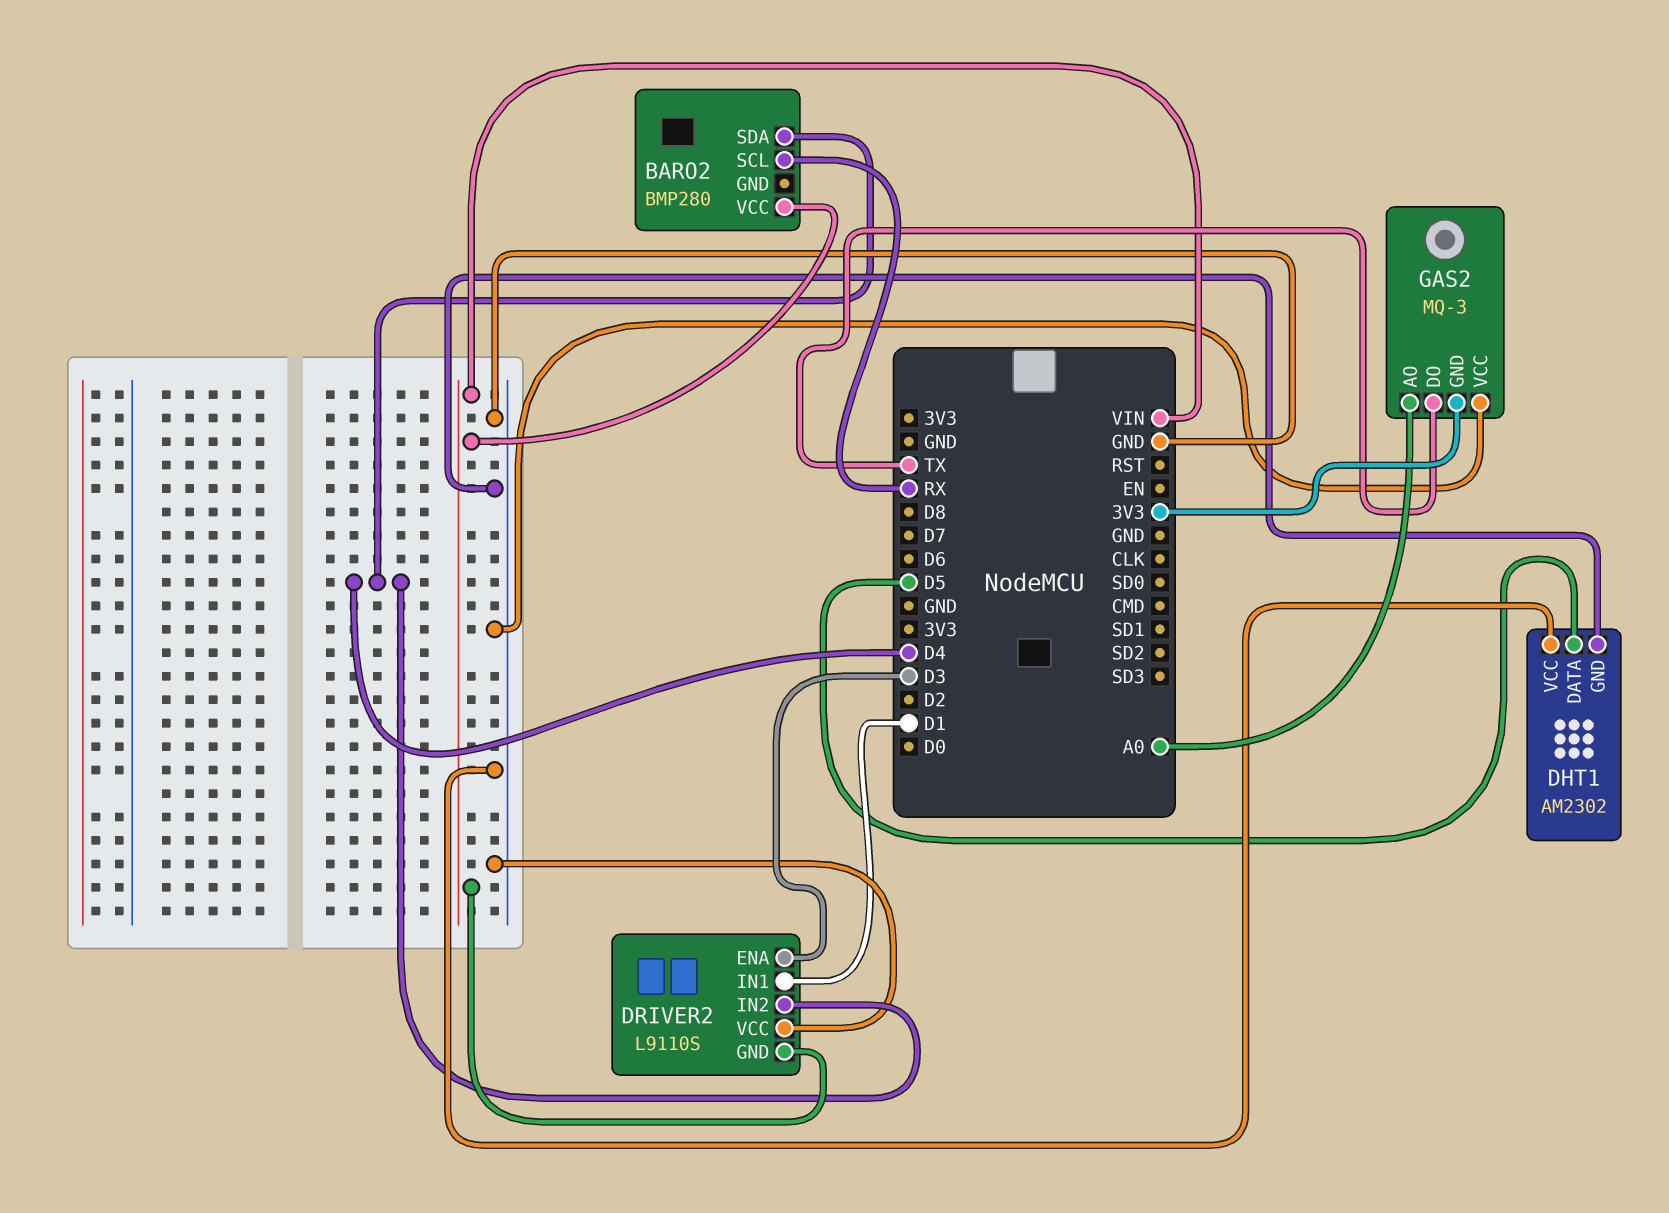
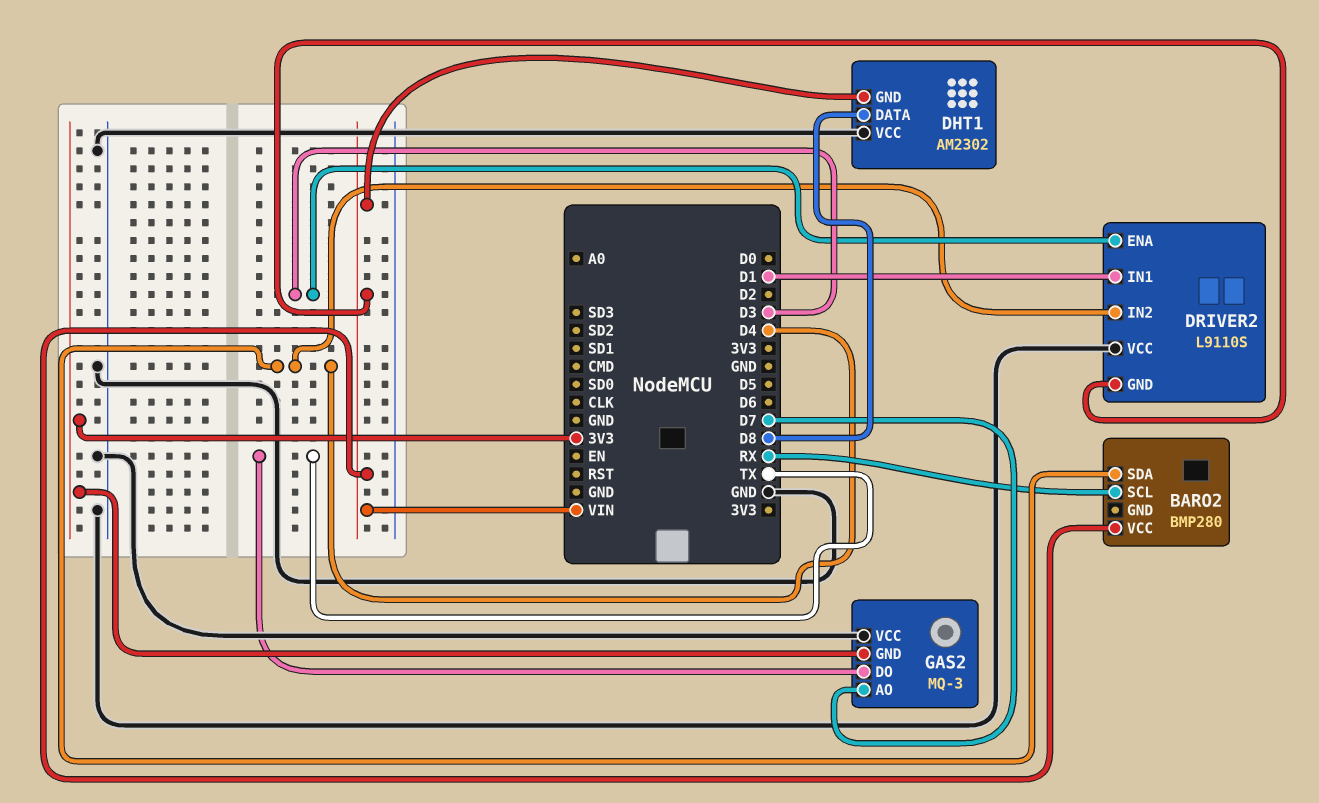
DHT1 pin DATA: D5 -> D8
DHT1 pin GND: GND -> VIN
GAS2 pin AO: A0 -> D7

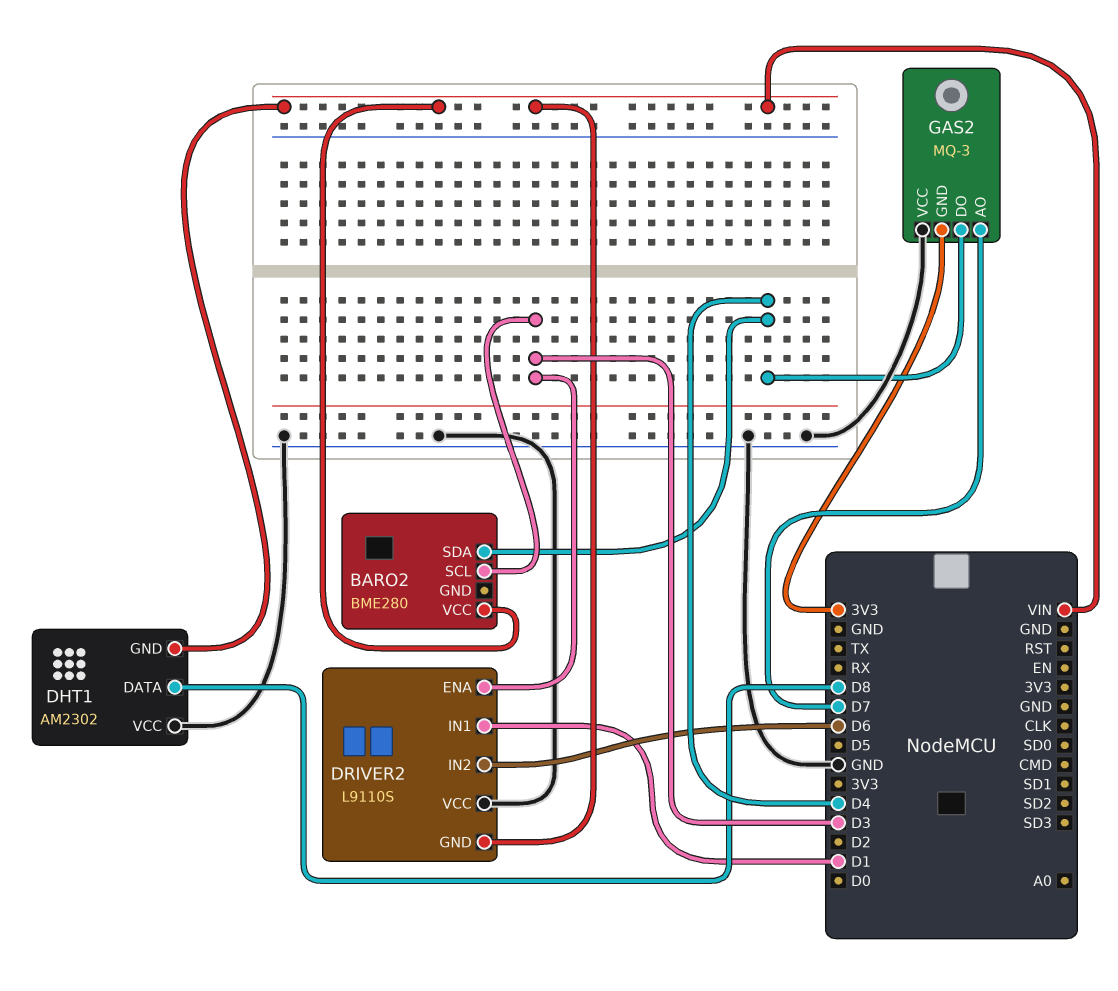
BARO2: BMP280 -> BME280
BARO2 pin SCL: RX -> D3
DRIVER2 pin IN2: D4 -> D6
GAS2 pin DO: TX -> D4

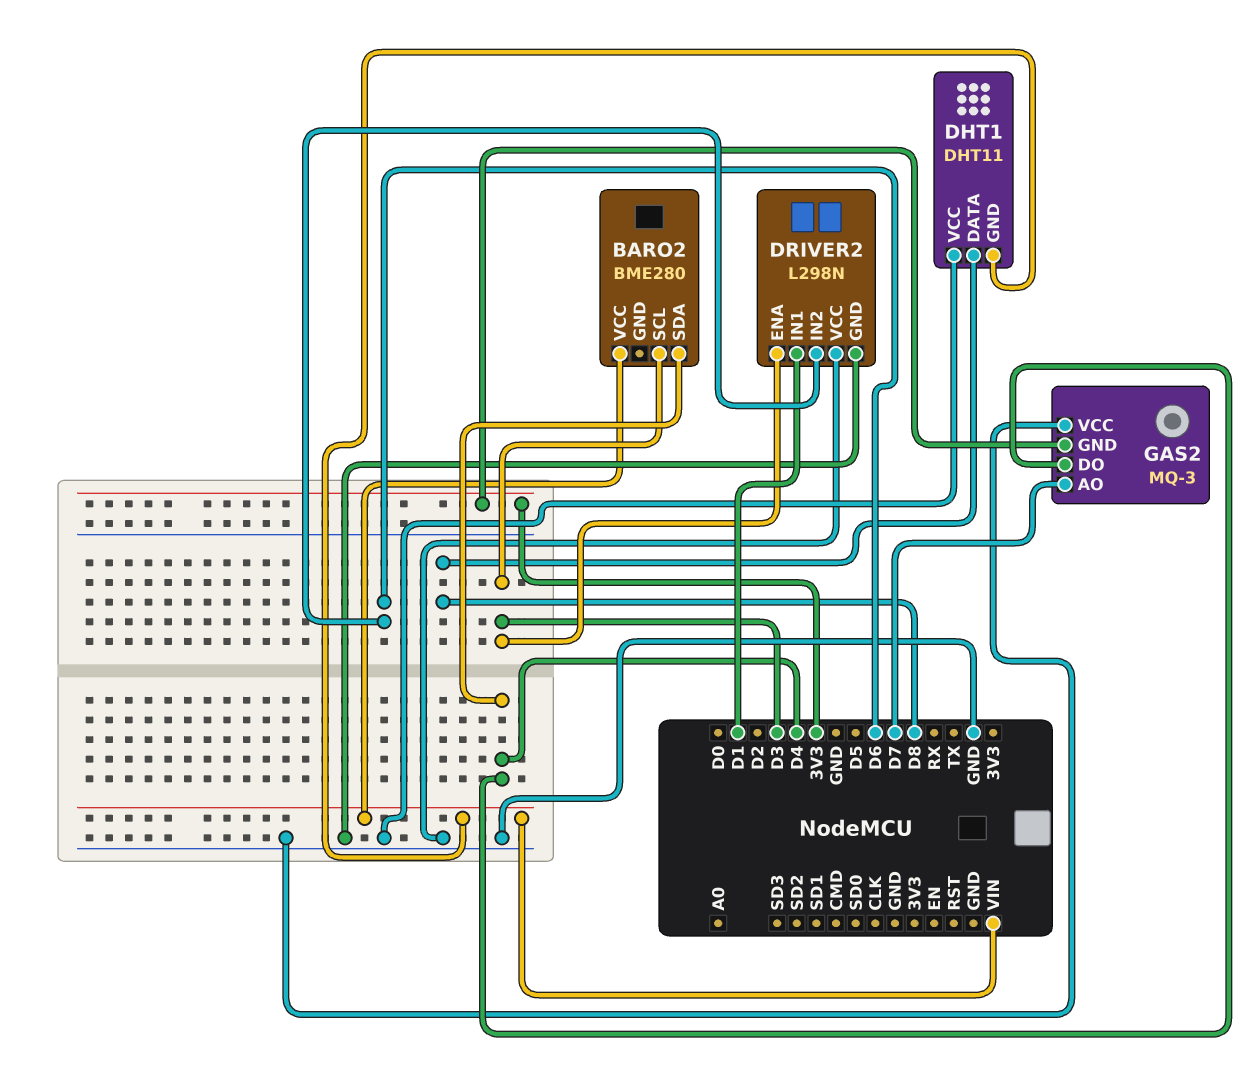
DHT1: AM2302 -> DHT11
DRIVER2: L9110S -> L298N
DRIVER2 pin GND: VIN -> GND

